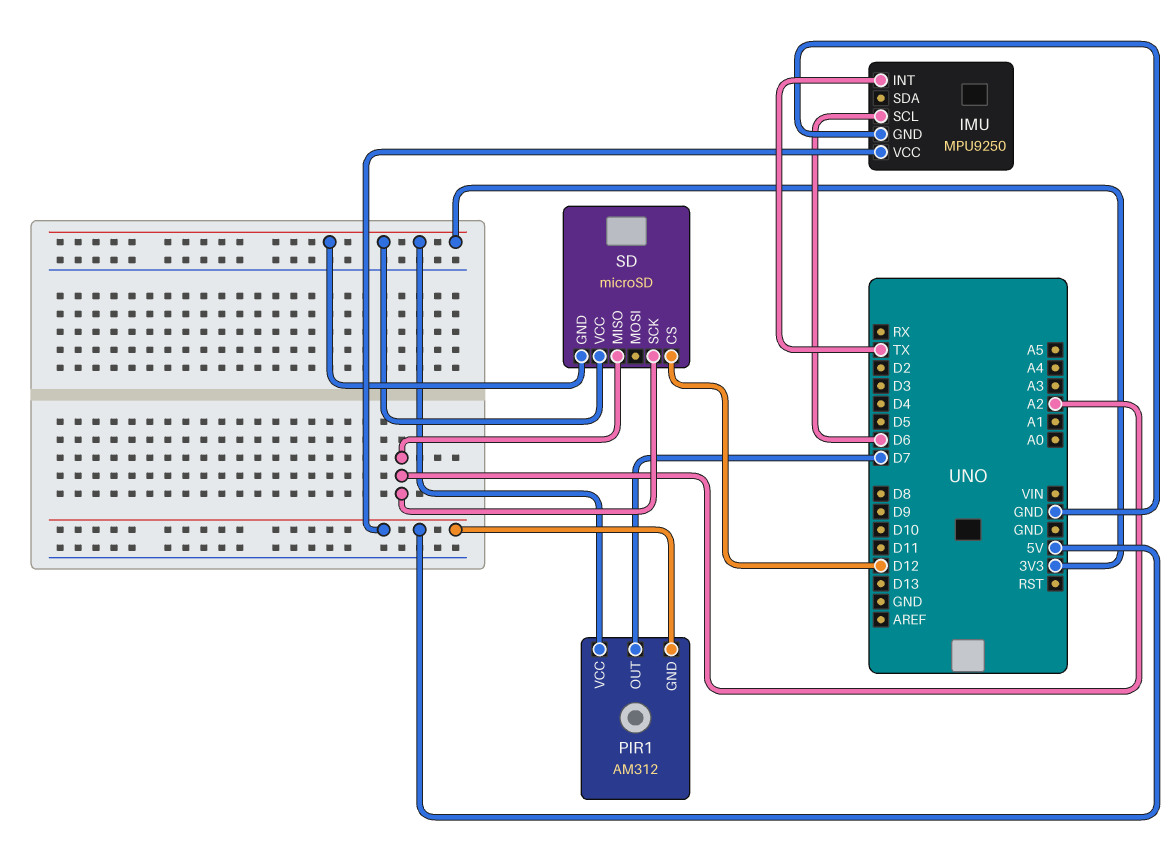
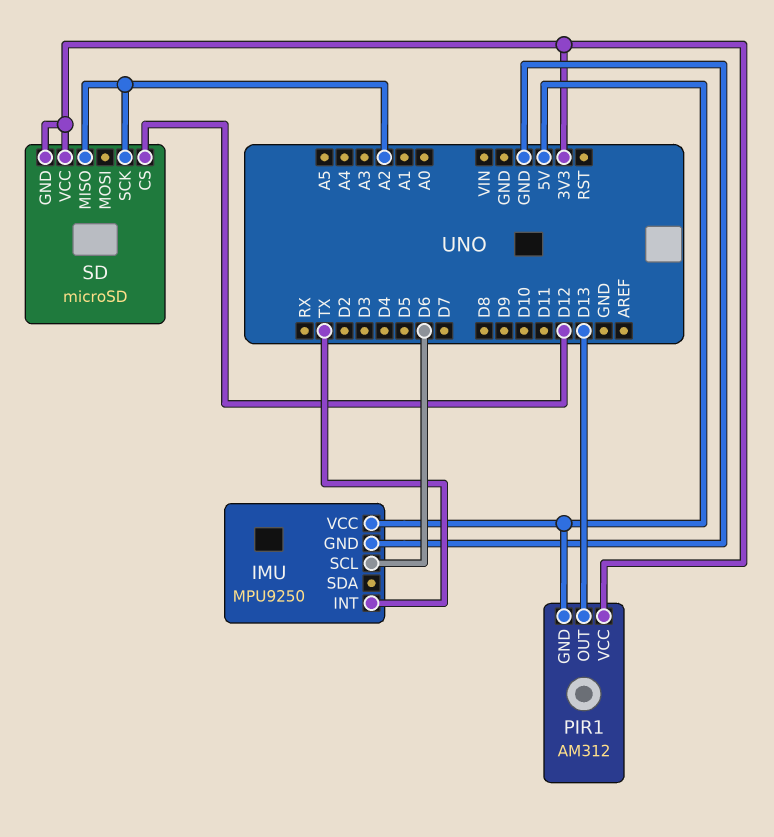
PIR1 pin OUT: D7 -> D13

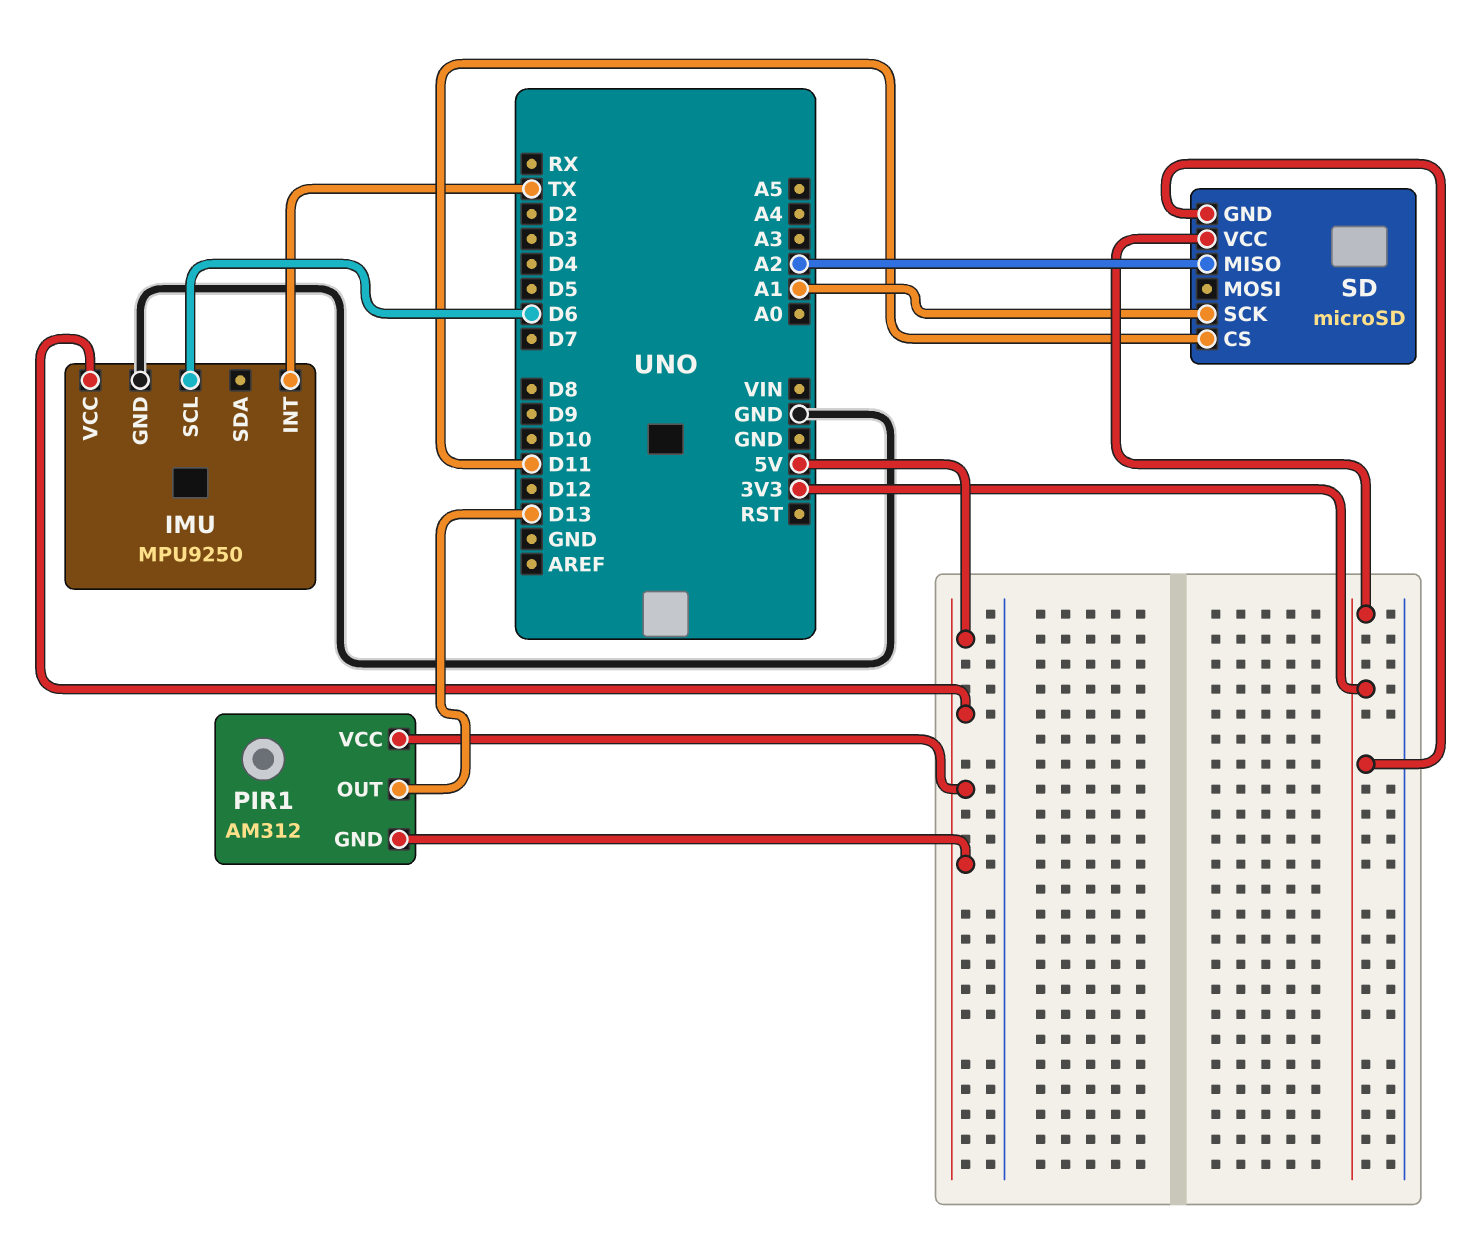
PIR1 pin VCC: 3V3 -> 5V
SD pin CS: D12 -> D11
SD pin SCK: A2 -> A1

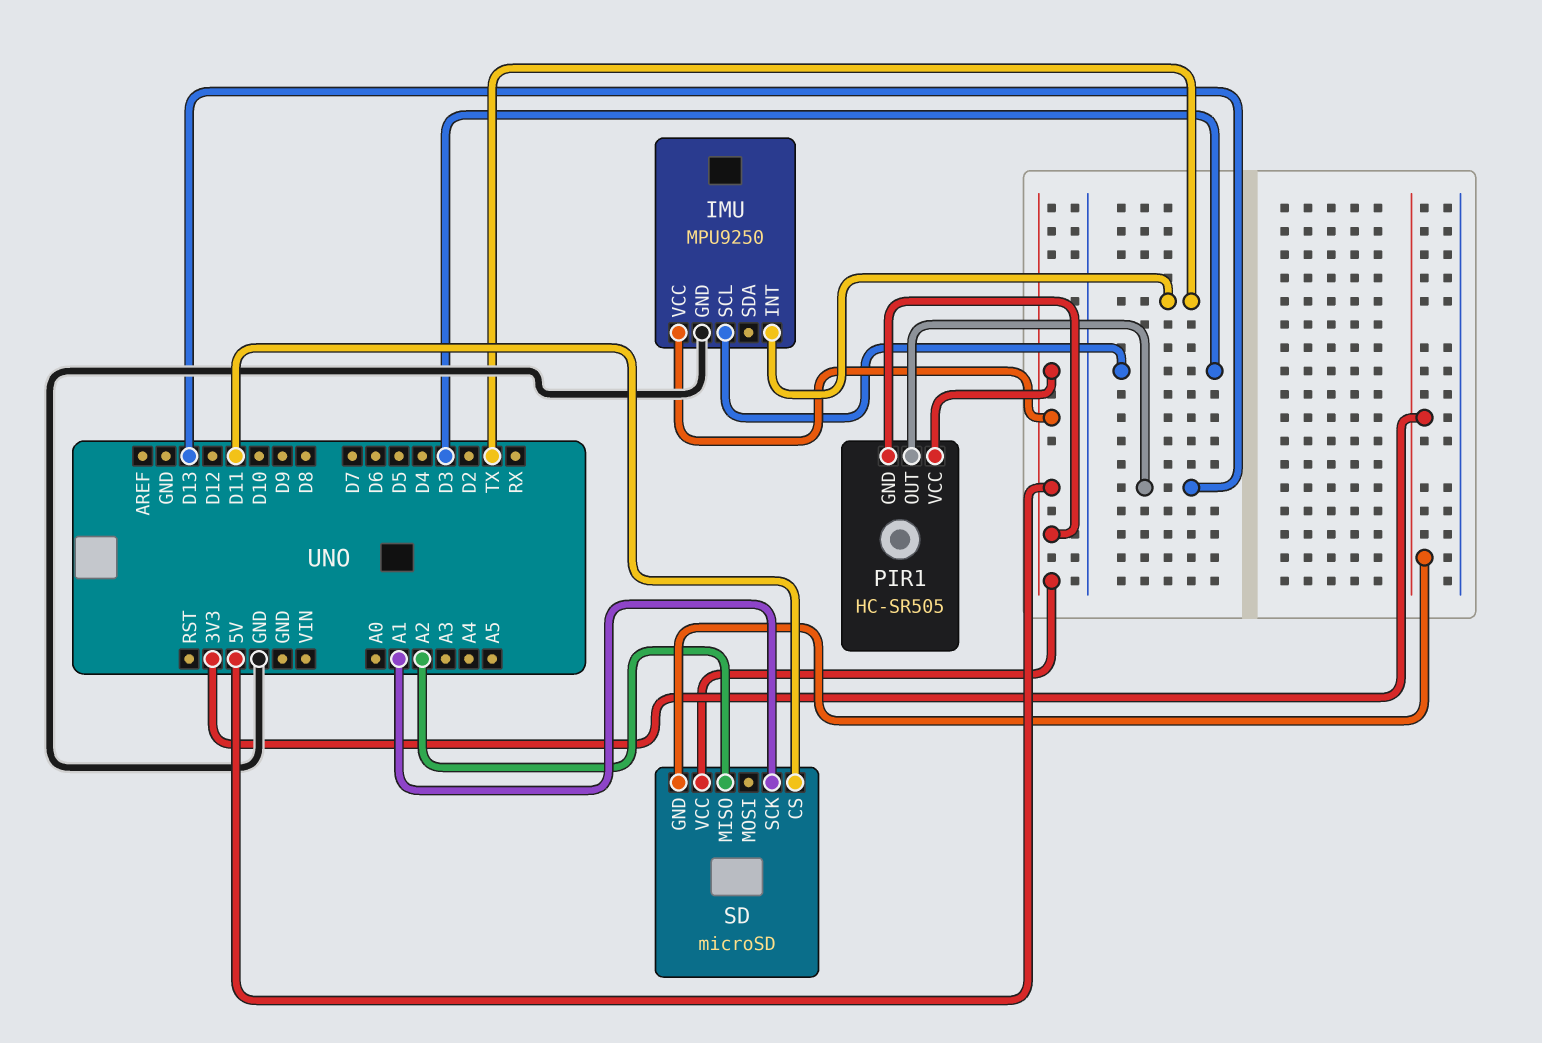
IMU pin SCL: D6 -> D3
PIR1: AM312 -> HC-SR505
SD pin VCC: 3V3 -> 5V

